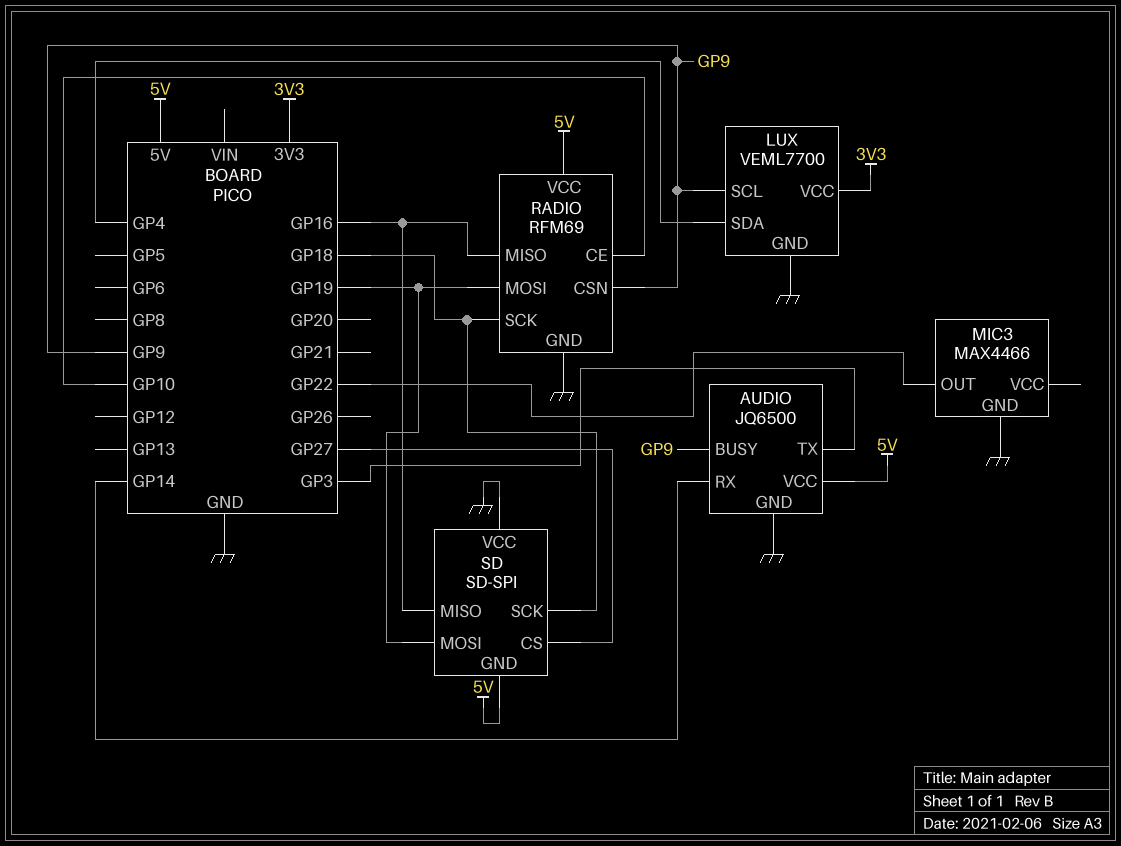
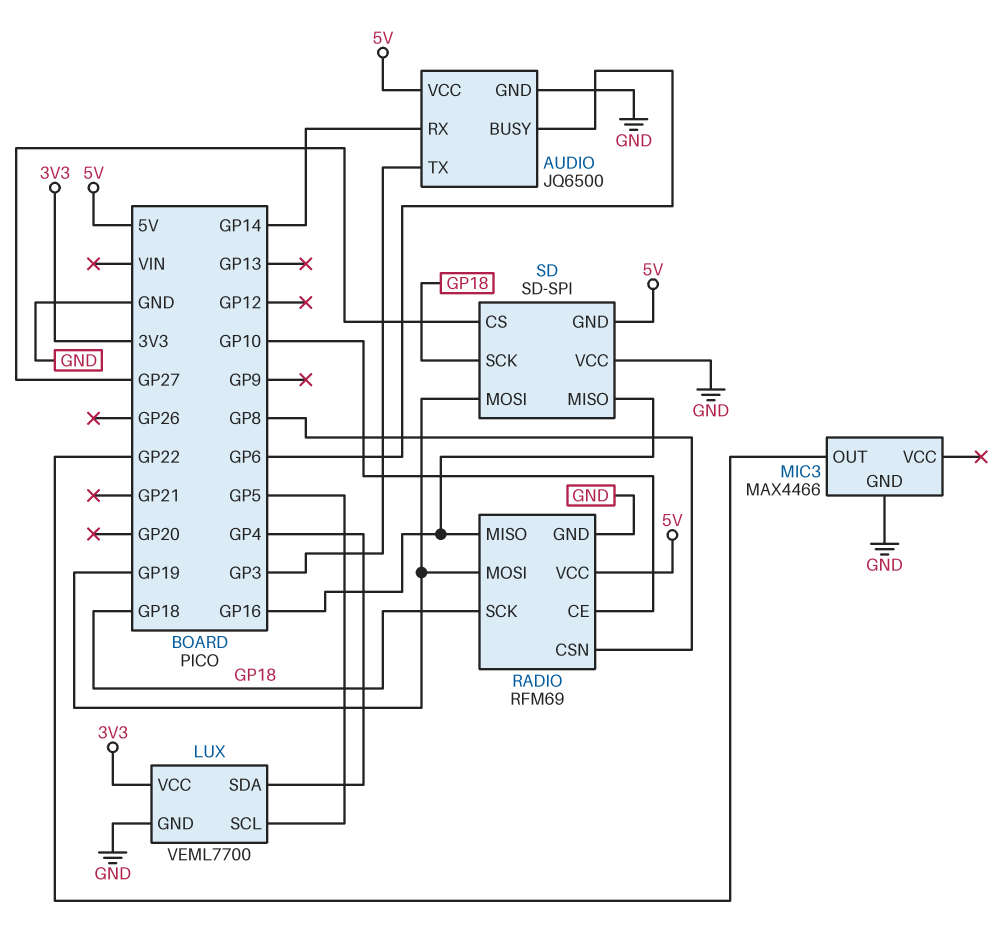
AUDIO pin BUSY: GP9 -> GP6
LUX pin SCL: GP9 -> GP5
RADIO pin CSN: GP9 -> GP8

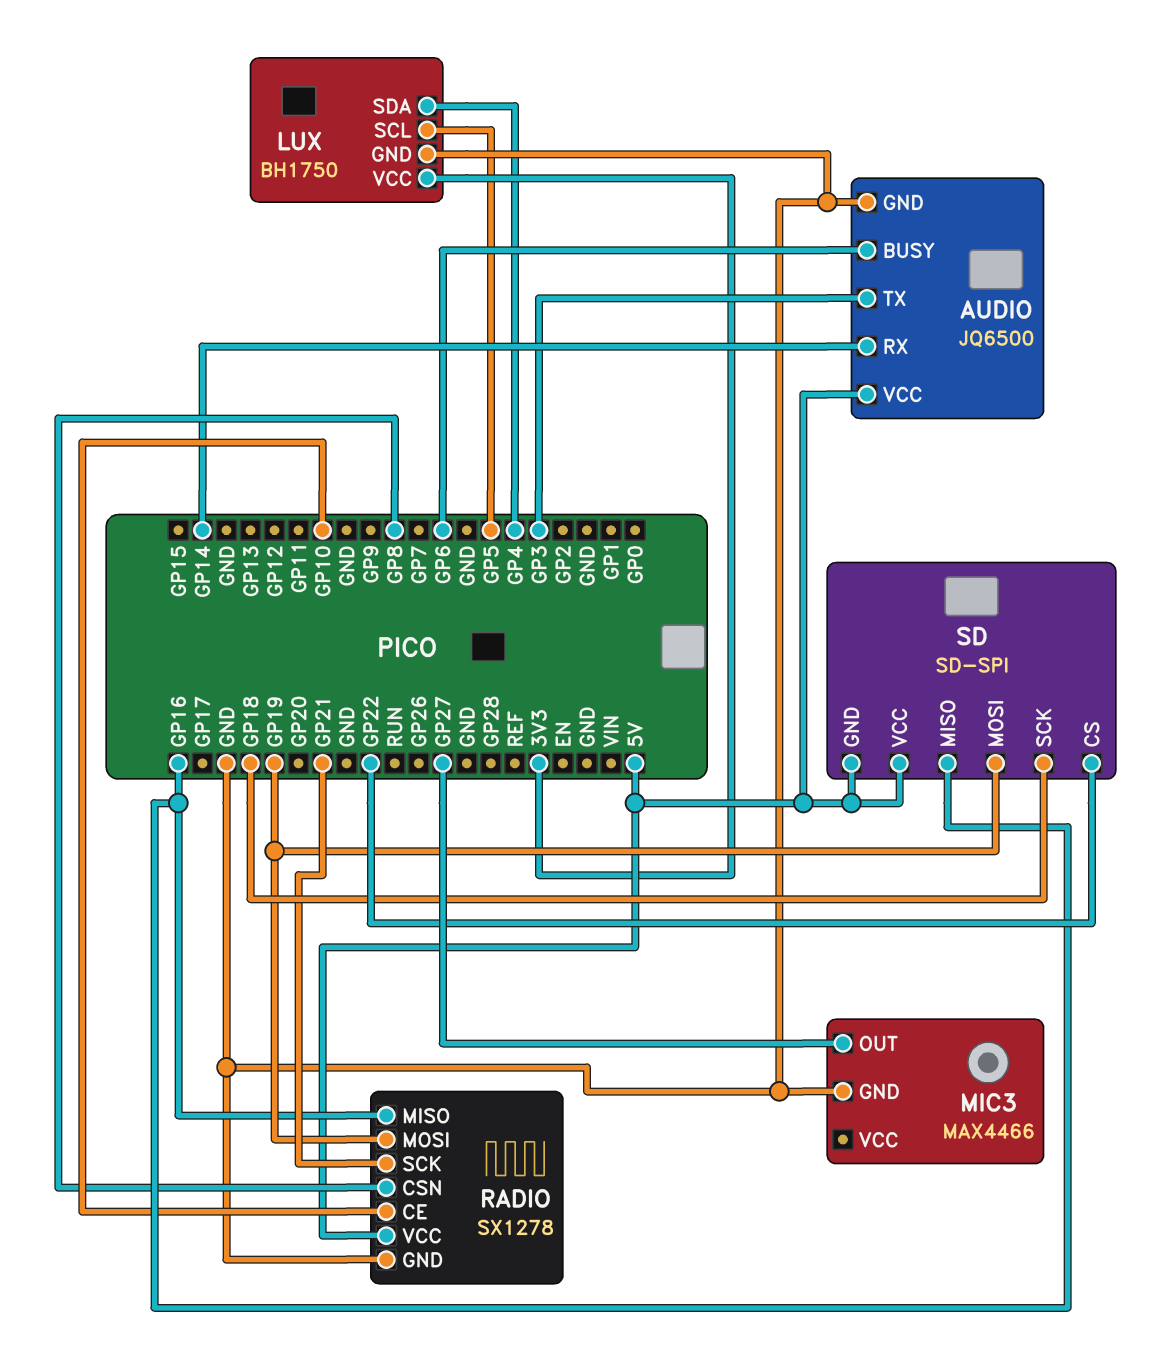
LUX: VEML7700 -> BH1750
MIC3 pin OUT: GP22 -> GP27
RADIO: RFM69 -> SX1278
RADIO pin SCK: GP18 -> GP21
SD pin CS: GP27 -> GP22
SD pin VCC: GND -> 5V

